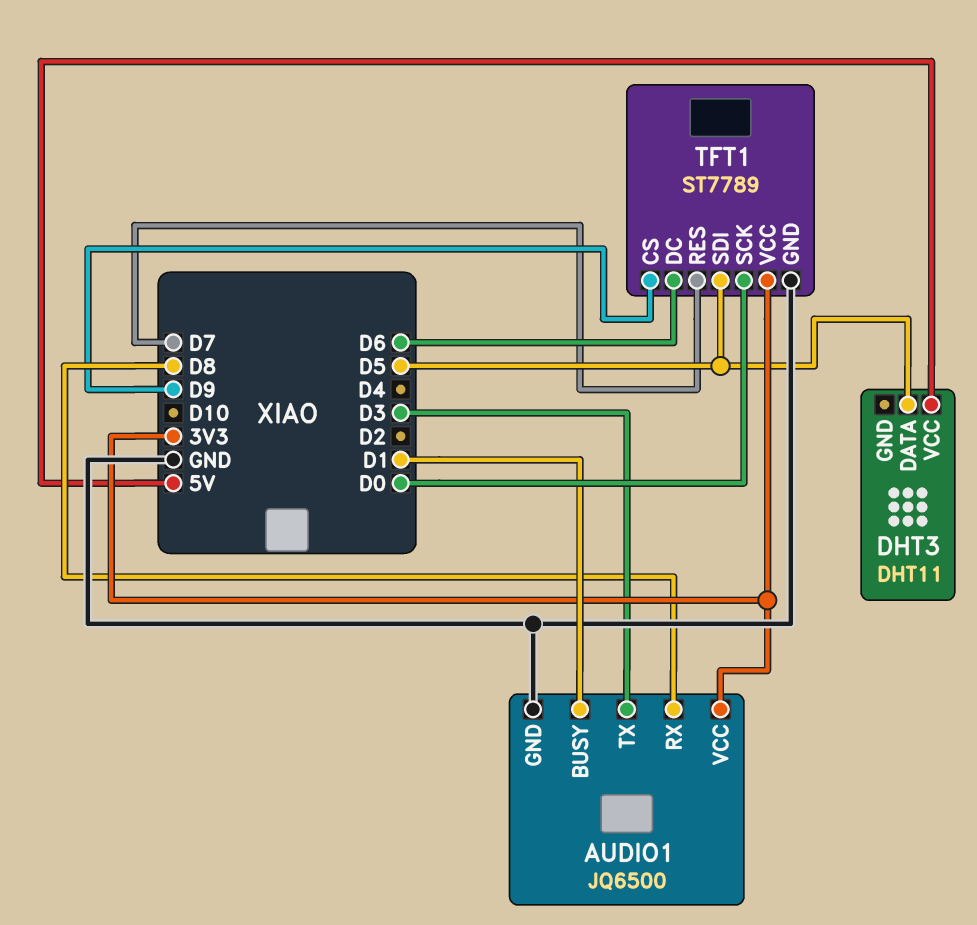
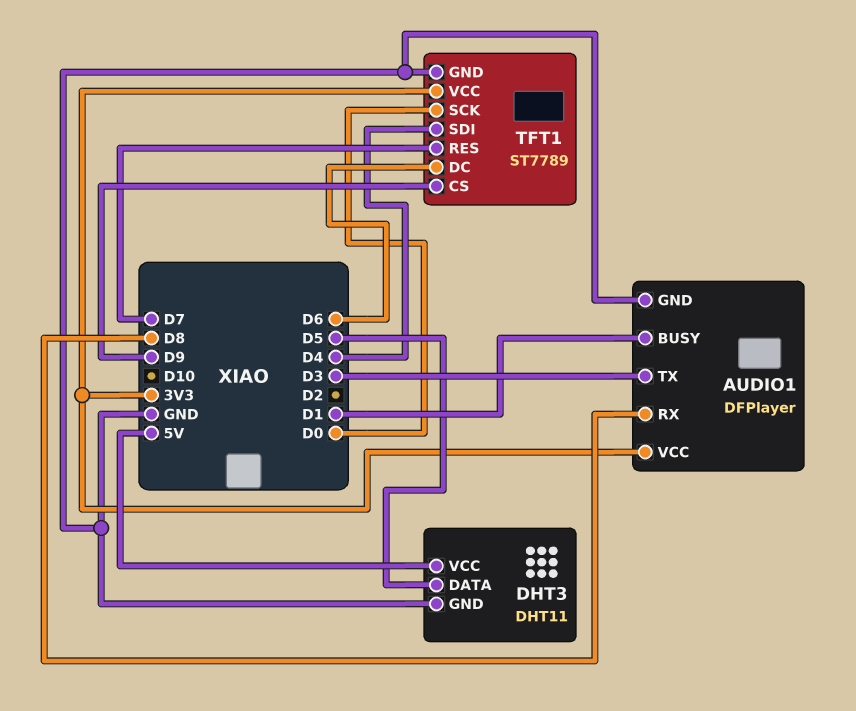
AUDIO1: JQ6500 -> DFPlayer
DHT3 pin GND: none -> GND
TFT1 pin SDI: D5 -> D4

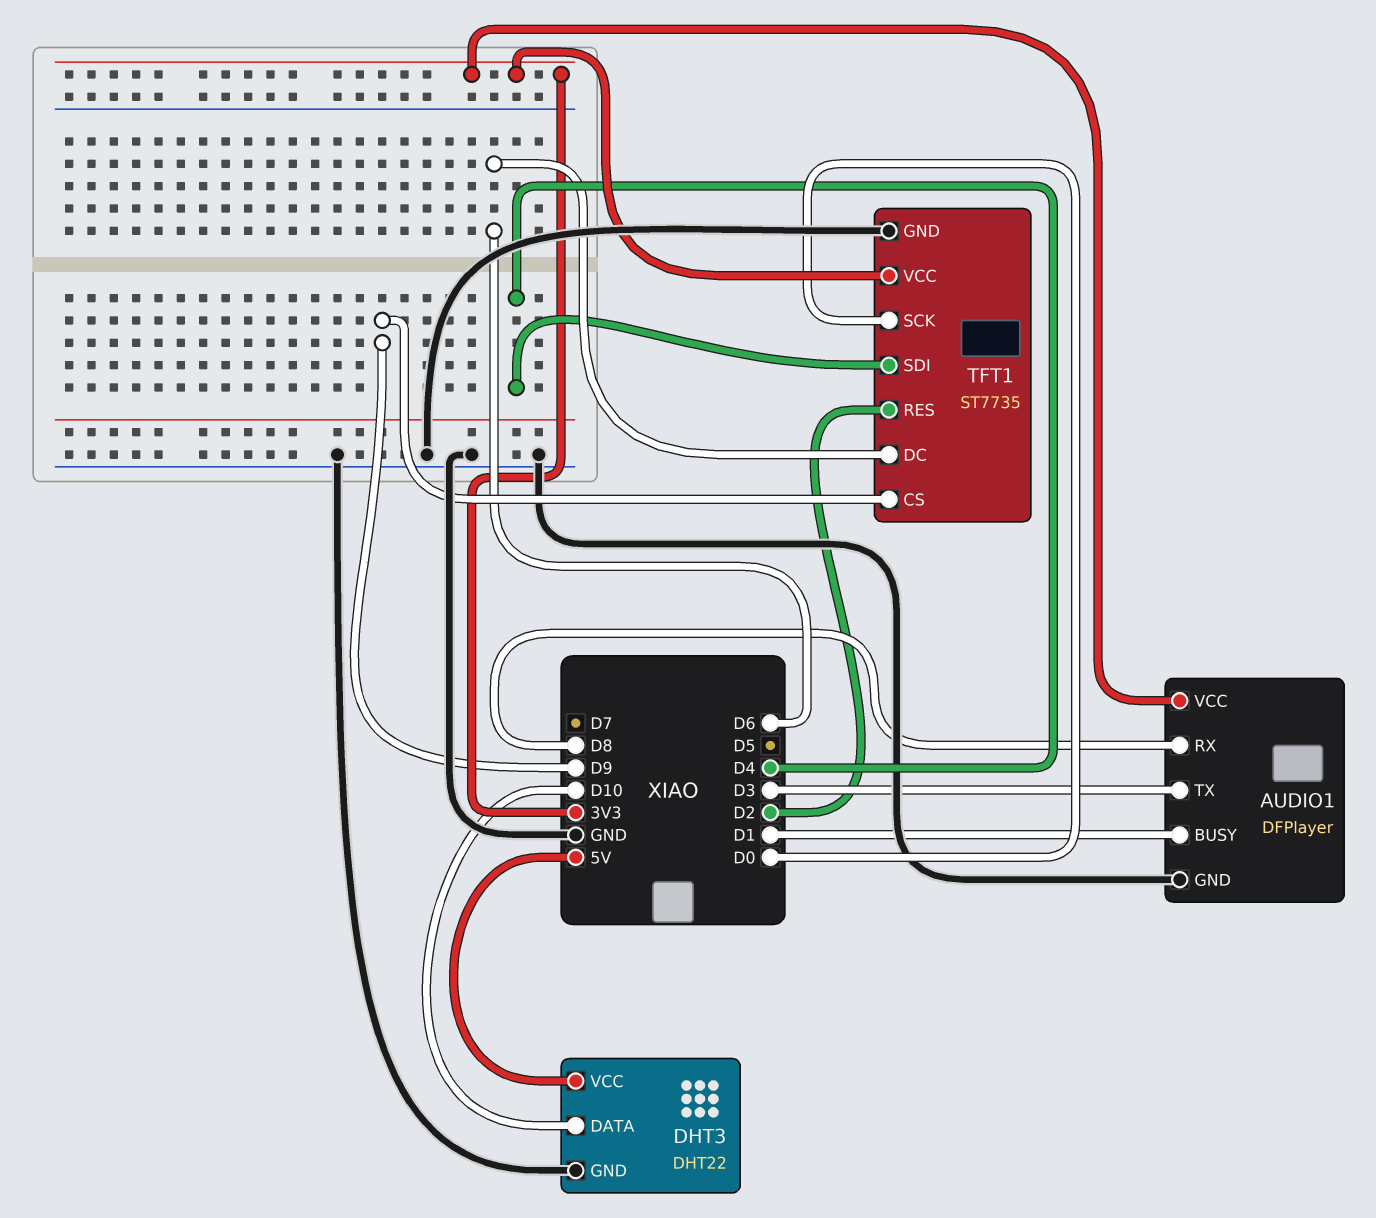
DHT3: DHT11 -> DHT22
DHT3 pin DATA: D5 -> D10
TFT1: ST7789 -> ST7735
TFT1 pin RES: D7 -> D2

